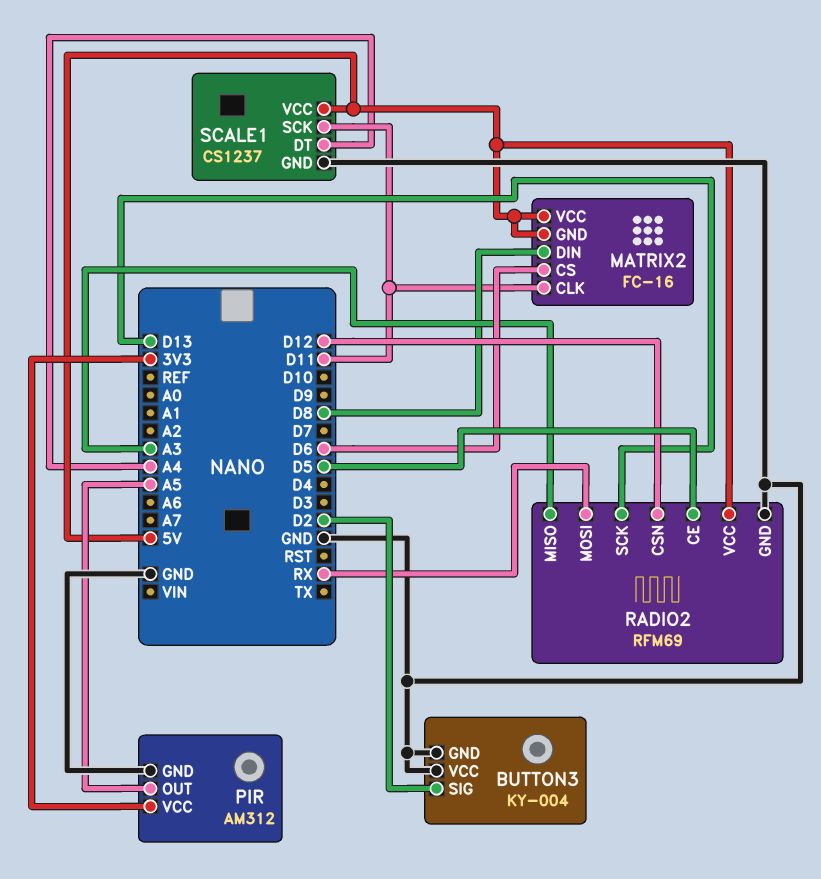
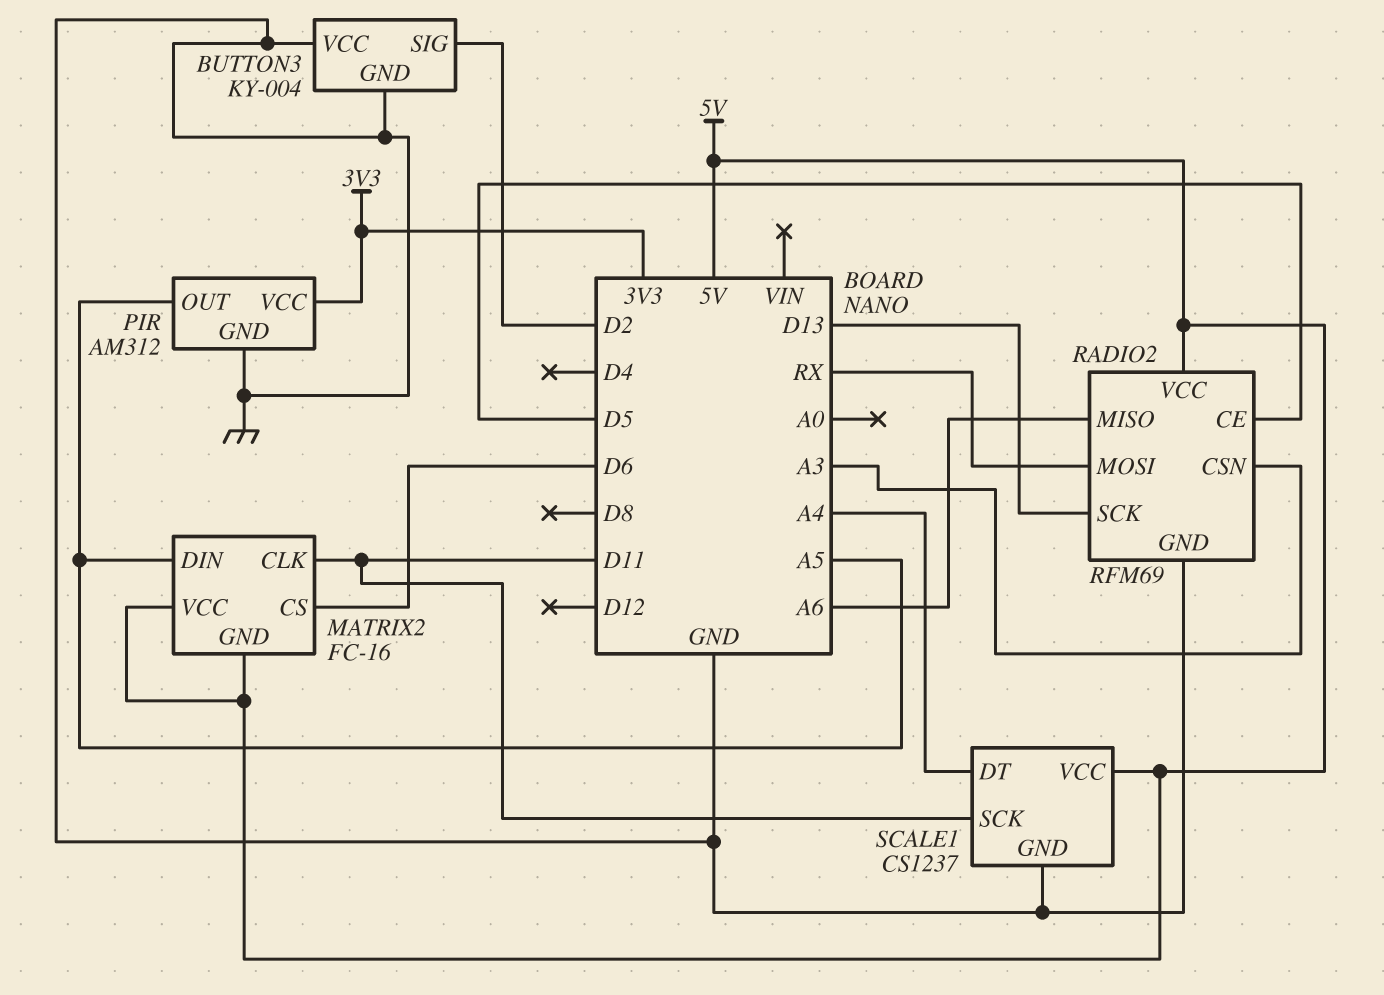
MATRIX2 pin DIN: D8 -> A5
RADIO2 pin CSN: D12 -> A3
RADIO2 pin MISO: A3 -> A6

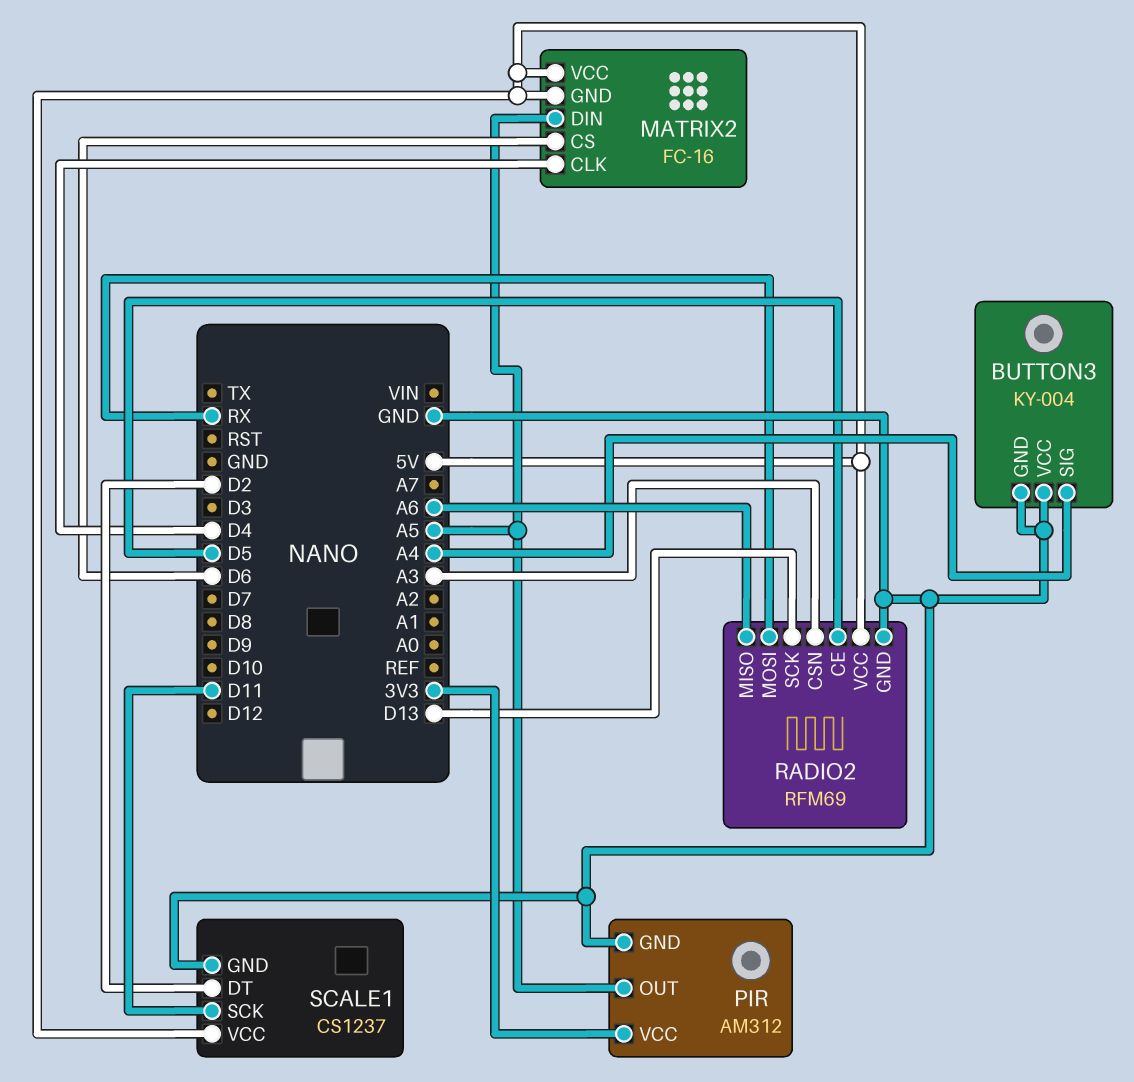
BUTTON3 pin SIG: D2 -> A4
MATRIX2 pin CLK: D11 -> D4
SCALE1 pin DT: A4 -> D2

